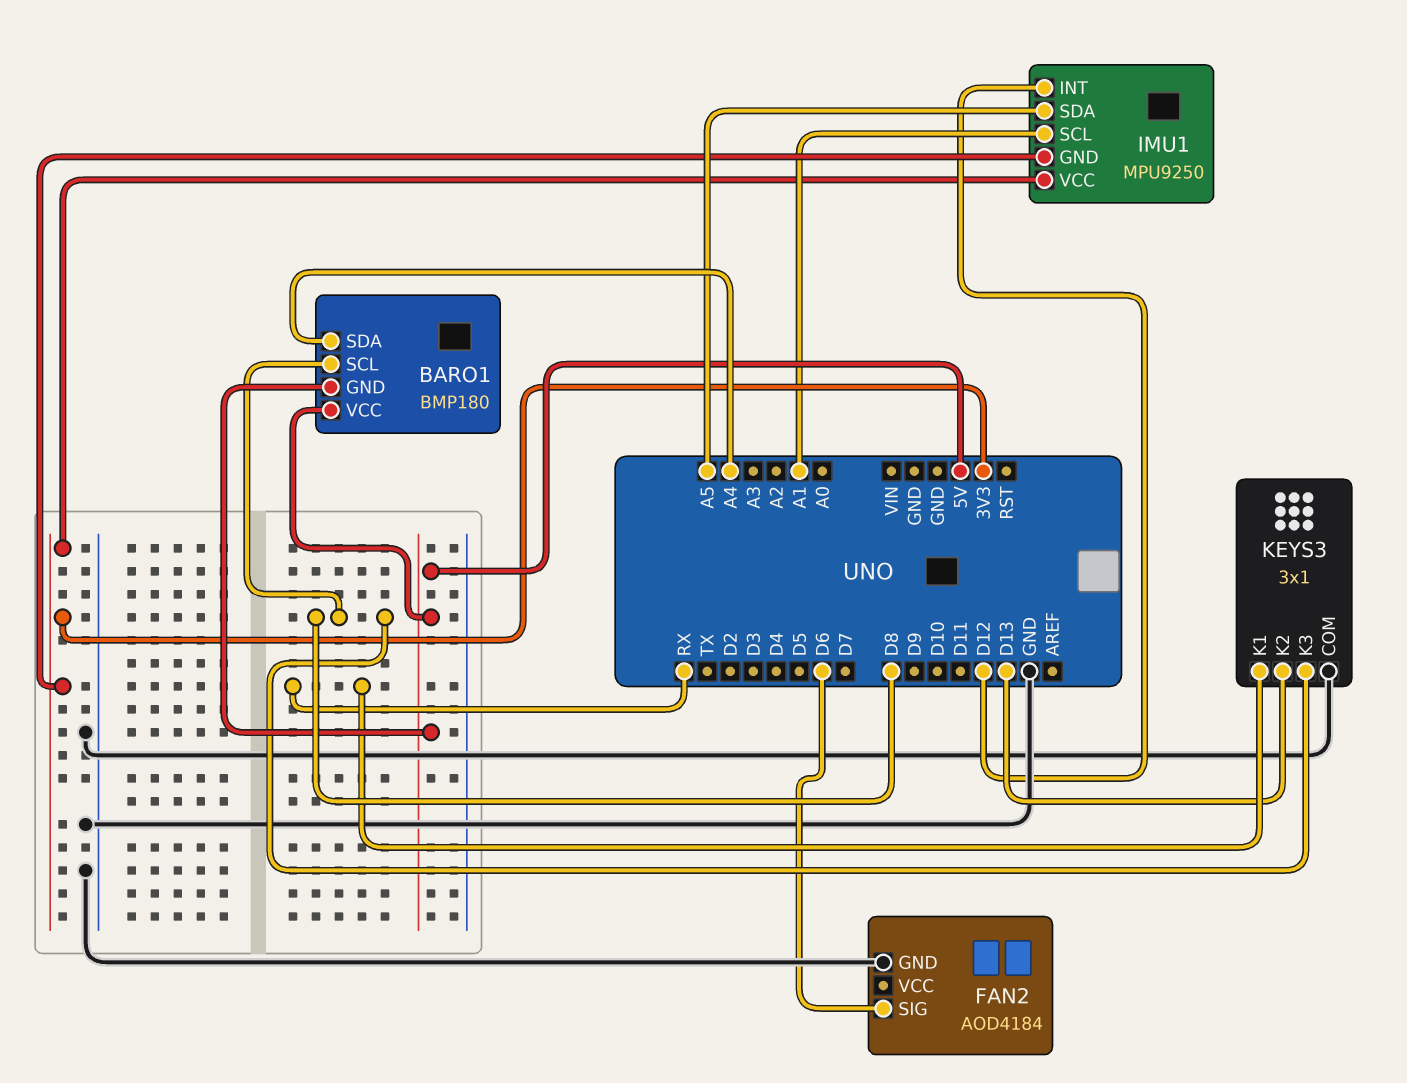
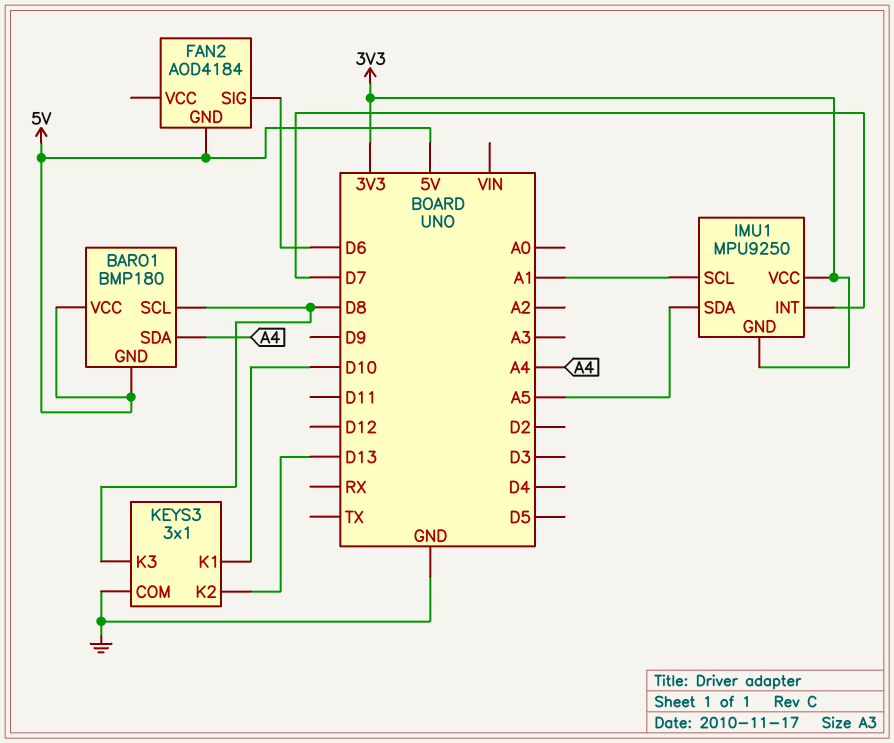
FAN2 pin GND: GND -> 5V
IMU1 pin INT: D12 -> D7
KEYS3 pin K1: RX -> D10

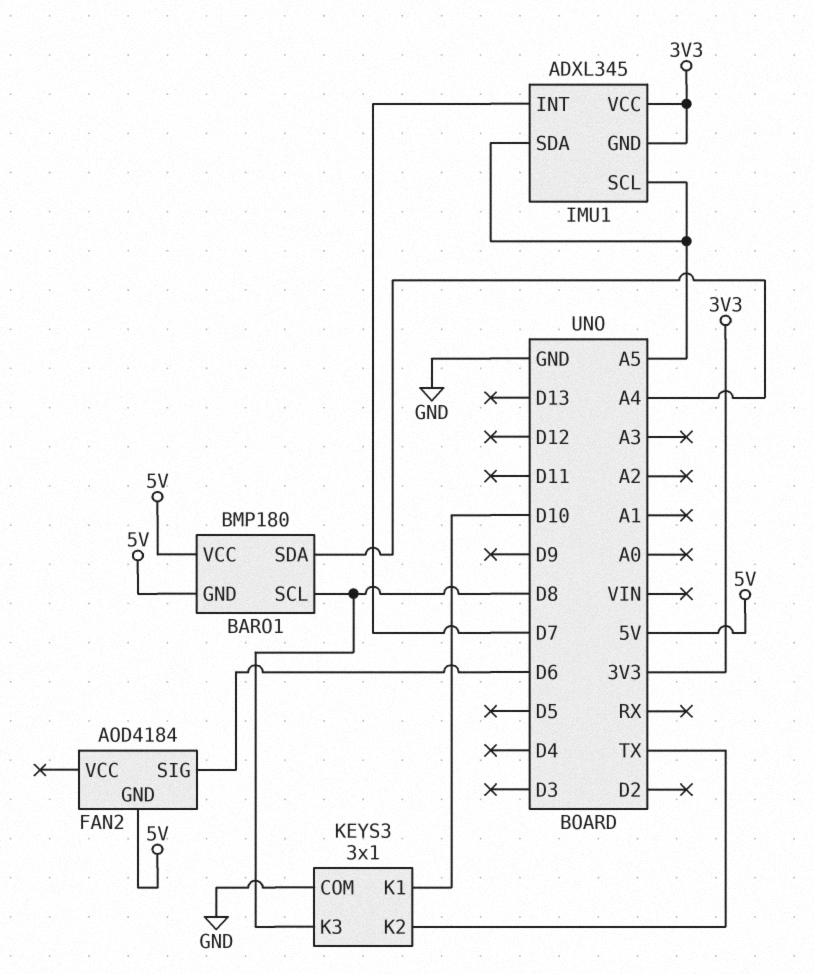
IMU1: MPU9250 -> ADXL345
IMU1 pin SCL: A1 -> A5
KEYS3 pin K2: D13 -> TX

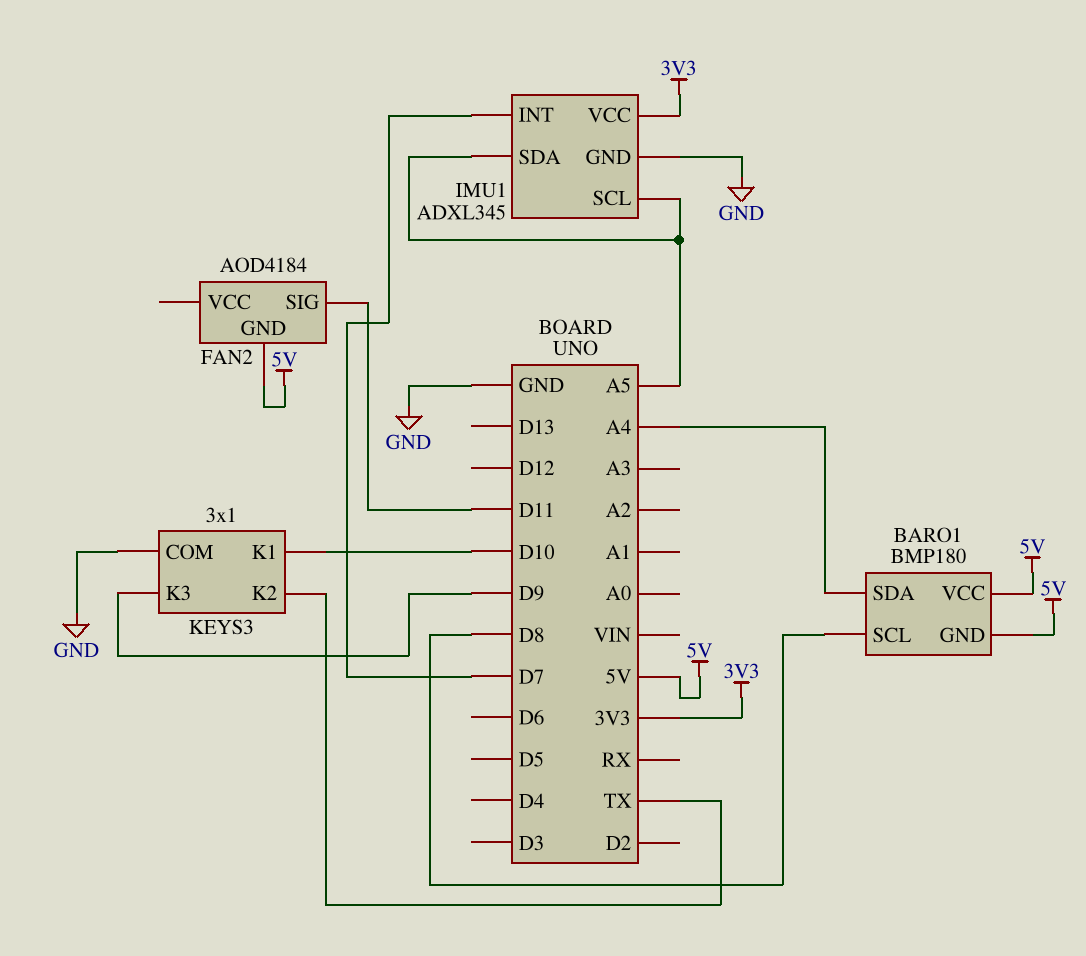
FAN2 pin SIG: D6 -> D11
IMU1 pin GND: 3V3 -> GND
KEYS3 pin K3: D8 -> D9

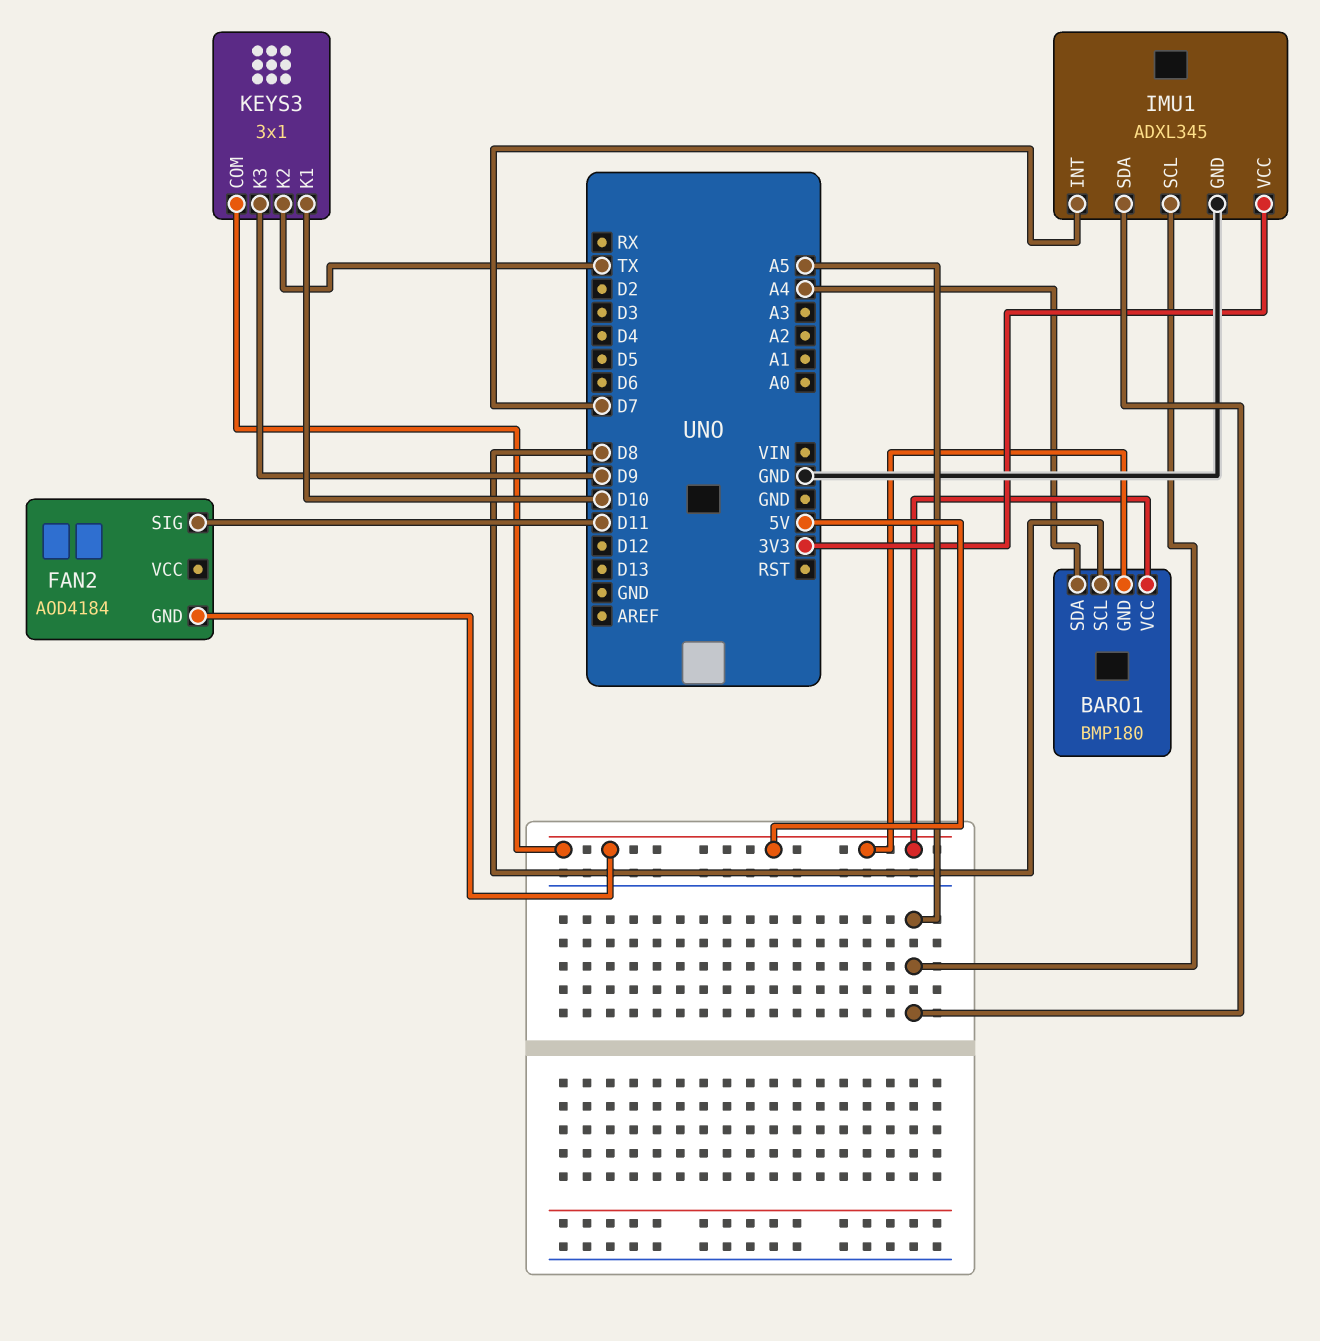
KEYS3 pin COM: GND -> 5V

